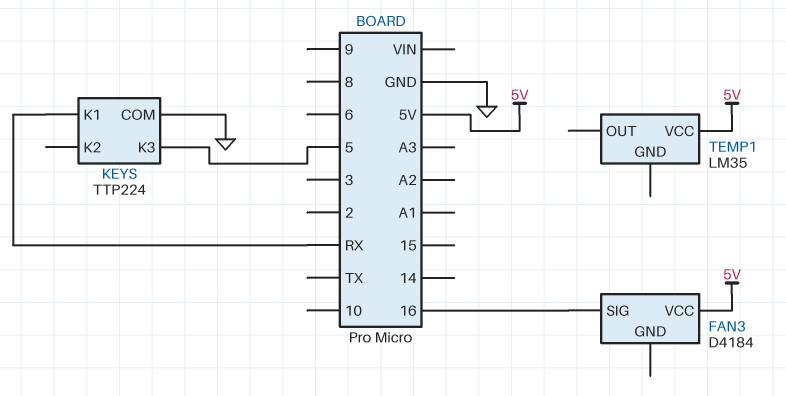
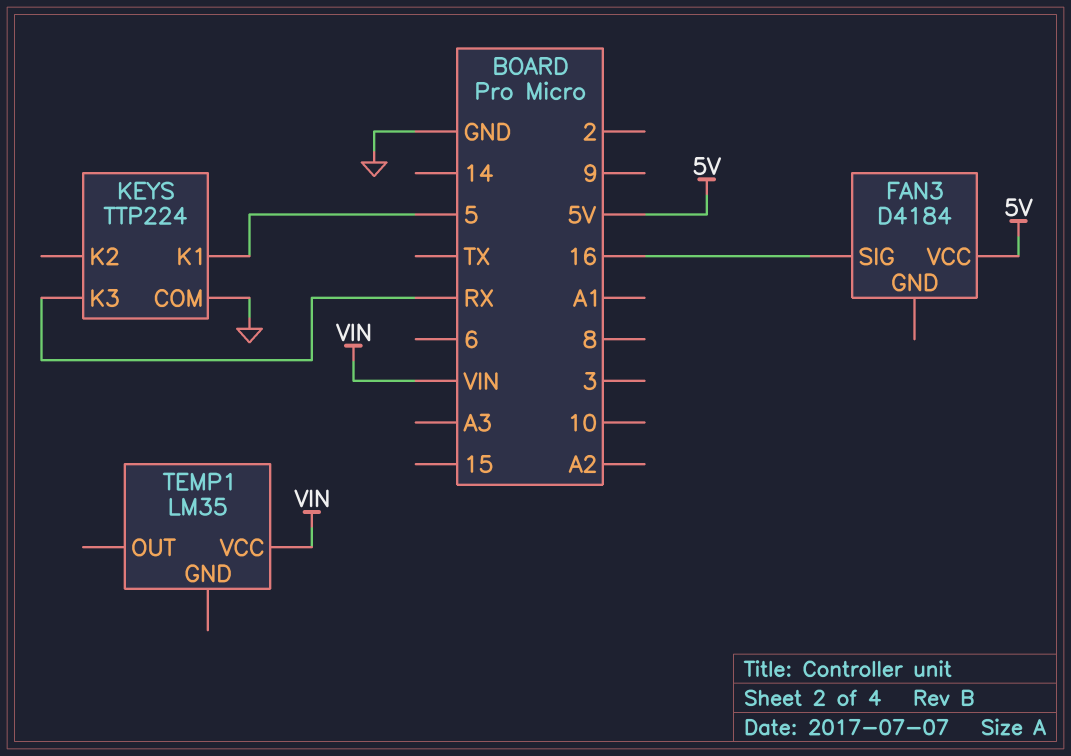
KEYS pin K1: RX -> 5
KEYS pin K3: 5 -> RX
TEMP1 pin VCC: 5V -> VIN

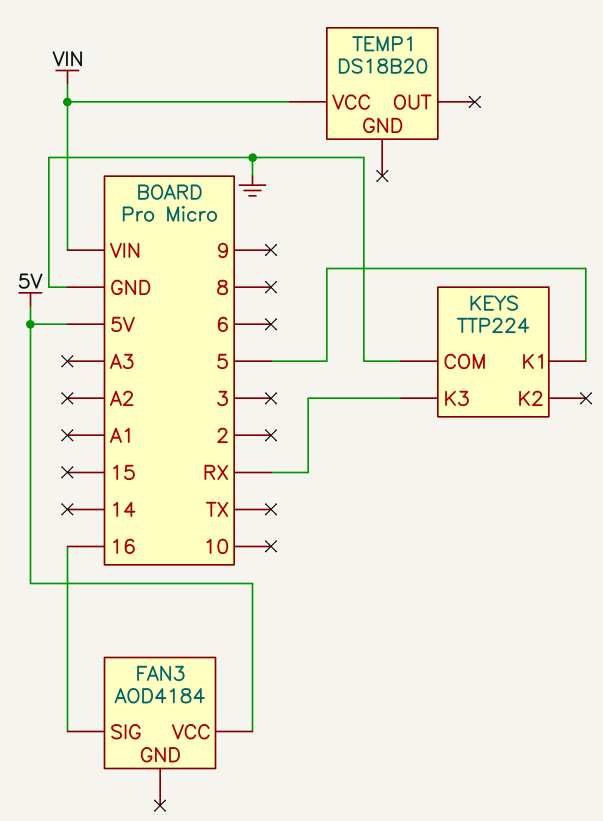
FAN3: D4184 -> AOD4184
TEMP1: LM35 -> DS18B20

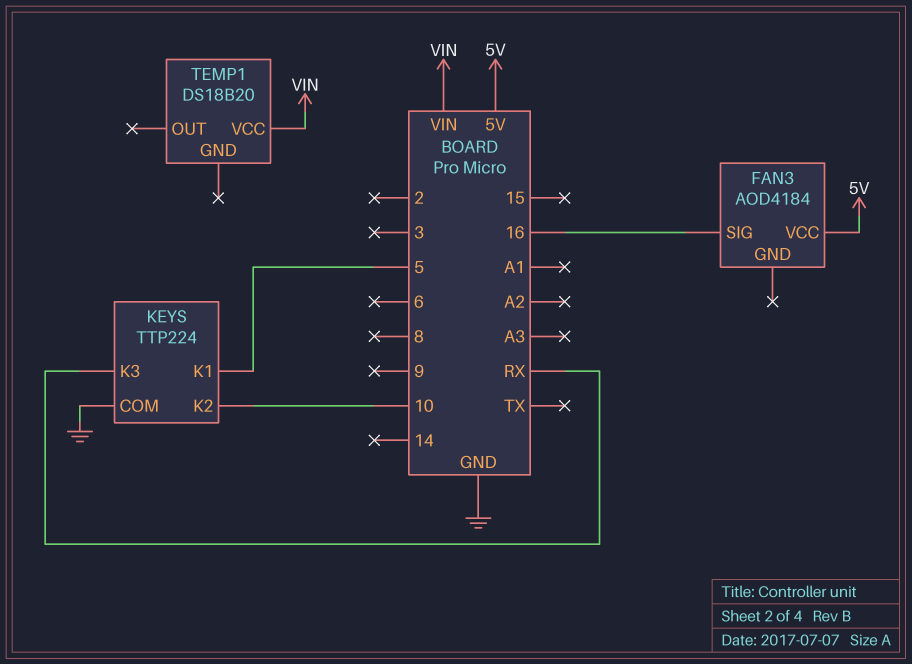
KEYS pin K2: none -> 10

